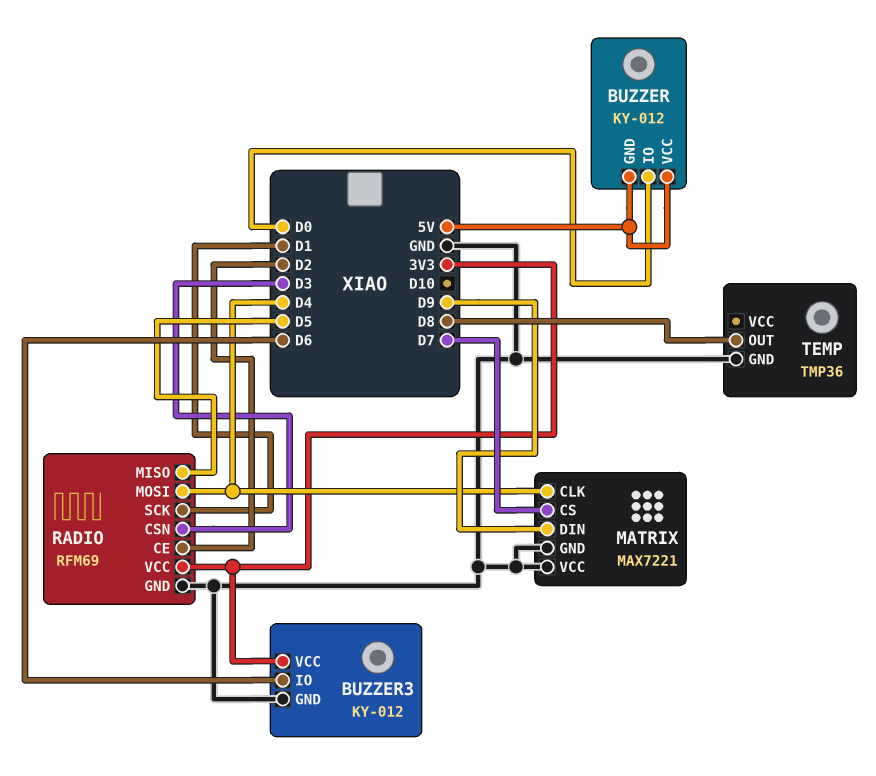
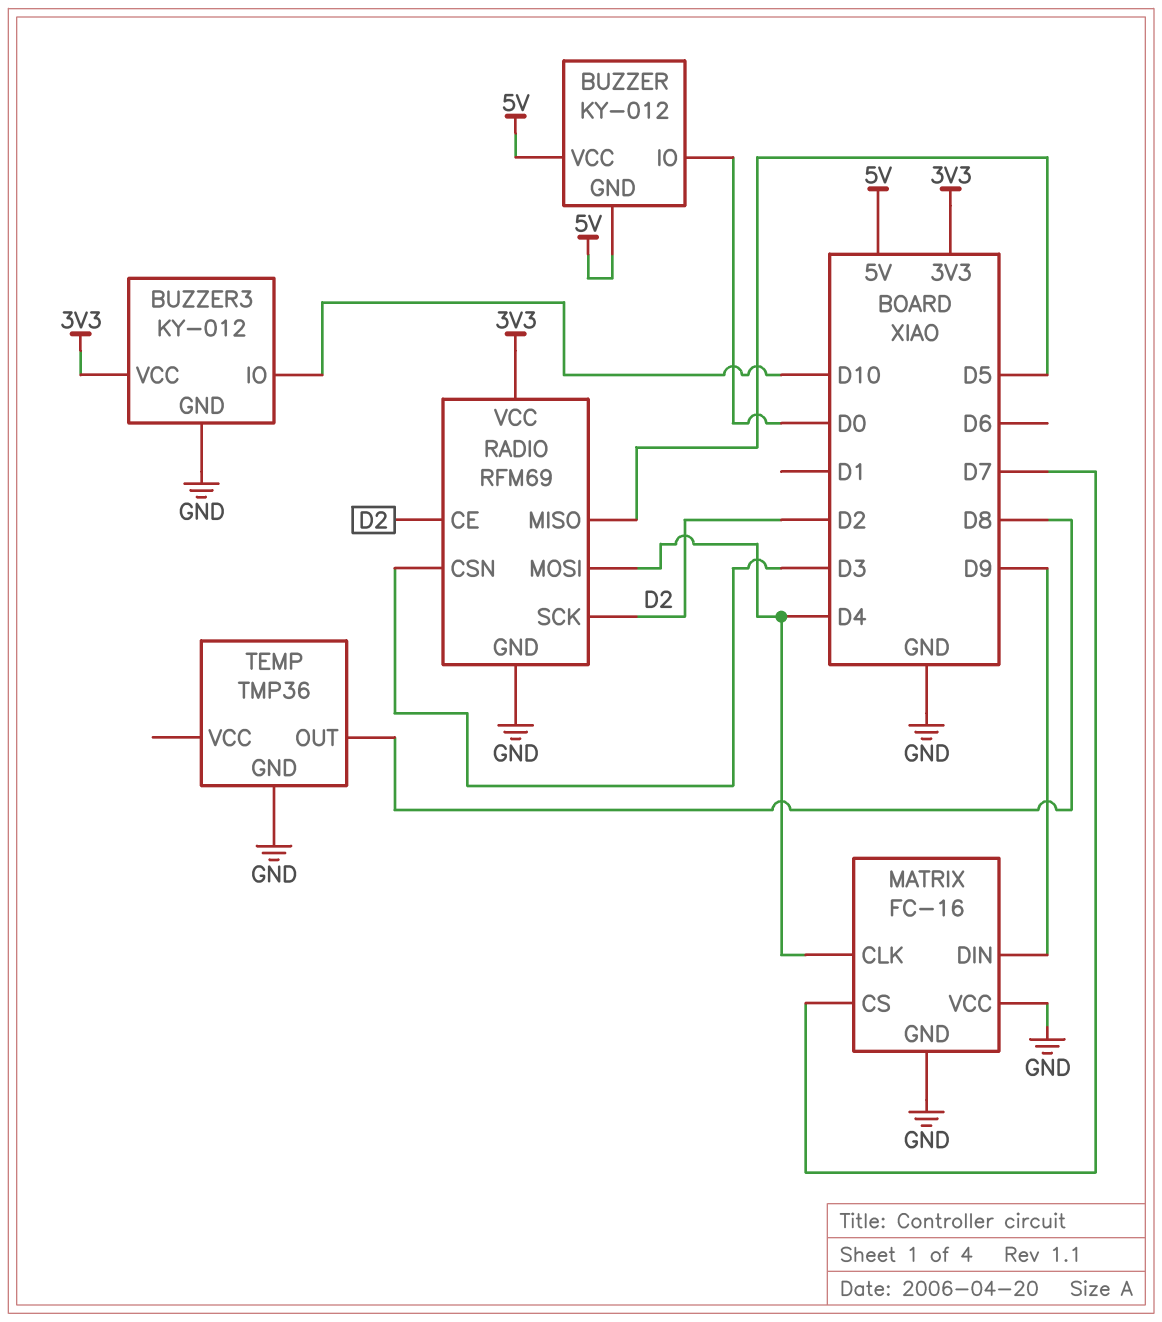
BUZZER3 pin IO: D6 -> D10
MATRIX: MAX7221 -> FC-16
RADIO pin SCK: D1 -> D2

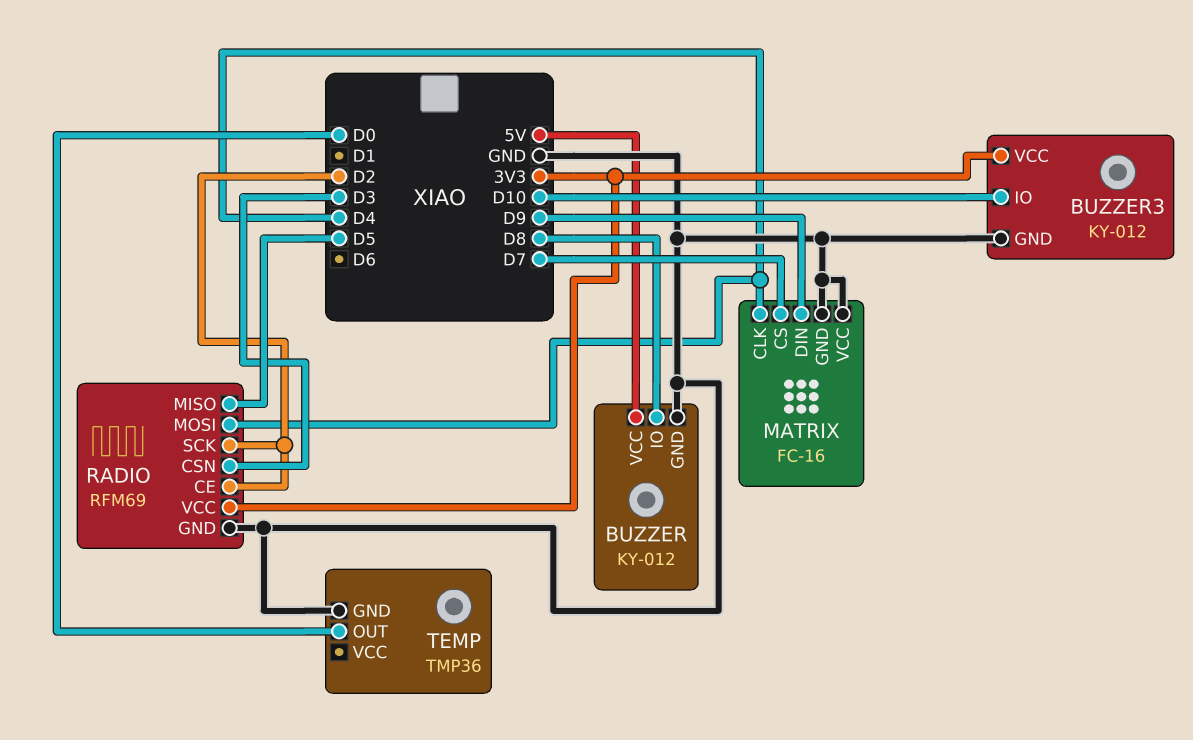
BUZZER pin GND: 5V -> GND
BUZZER pin IO: D0 -> D8
TEMP pin OUT: D8 -> D0

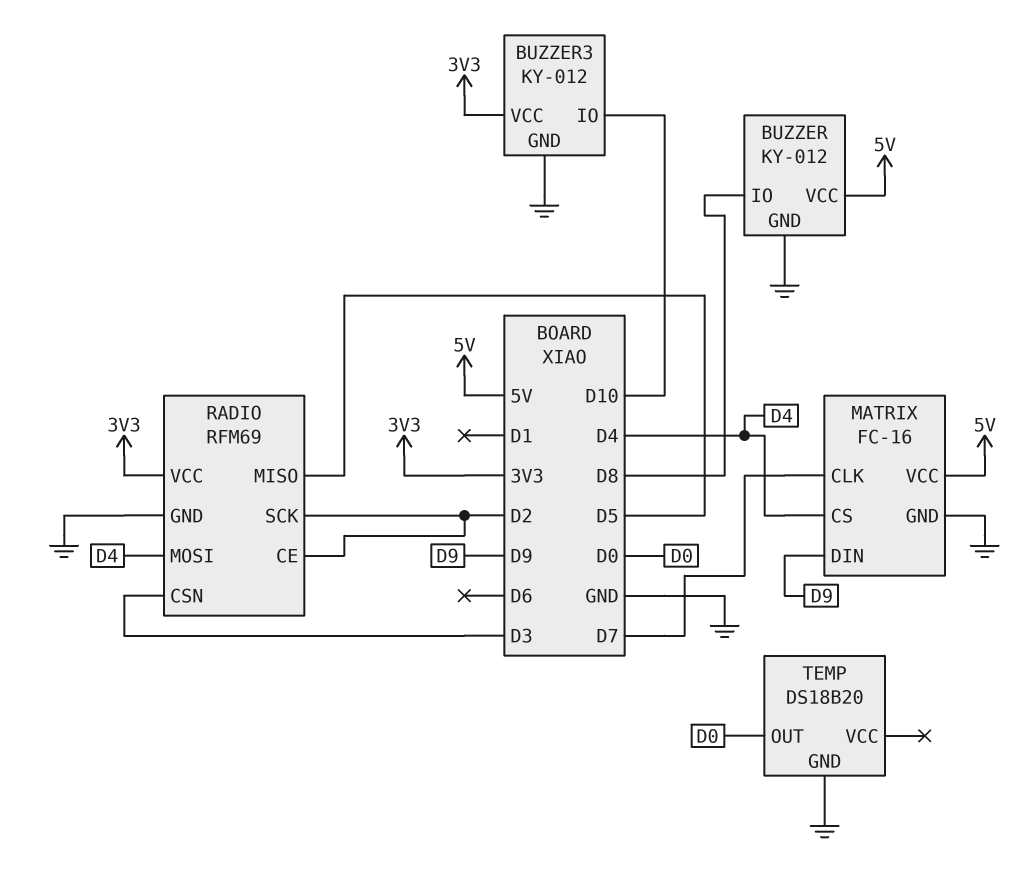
MATRIX pin CLK: D4 -> D7
MATRIX pin CS: D7 -> D4
MATRIX pin VCC: GND -> 5V
TEMP: TMP36 -> DS18B20

